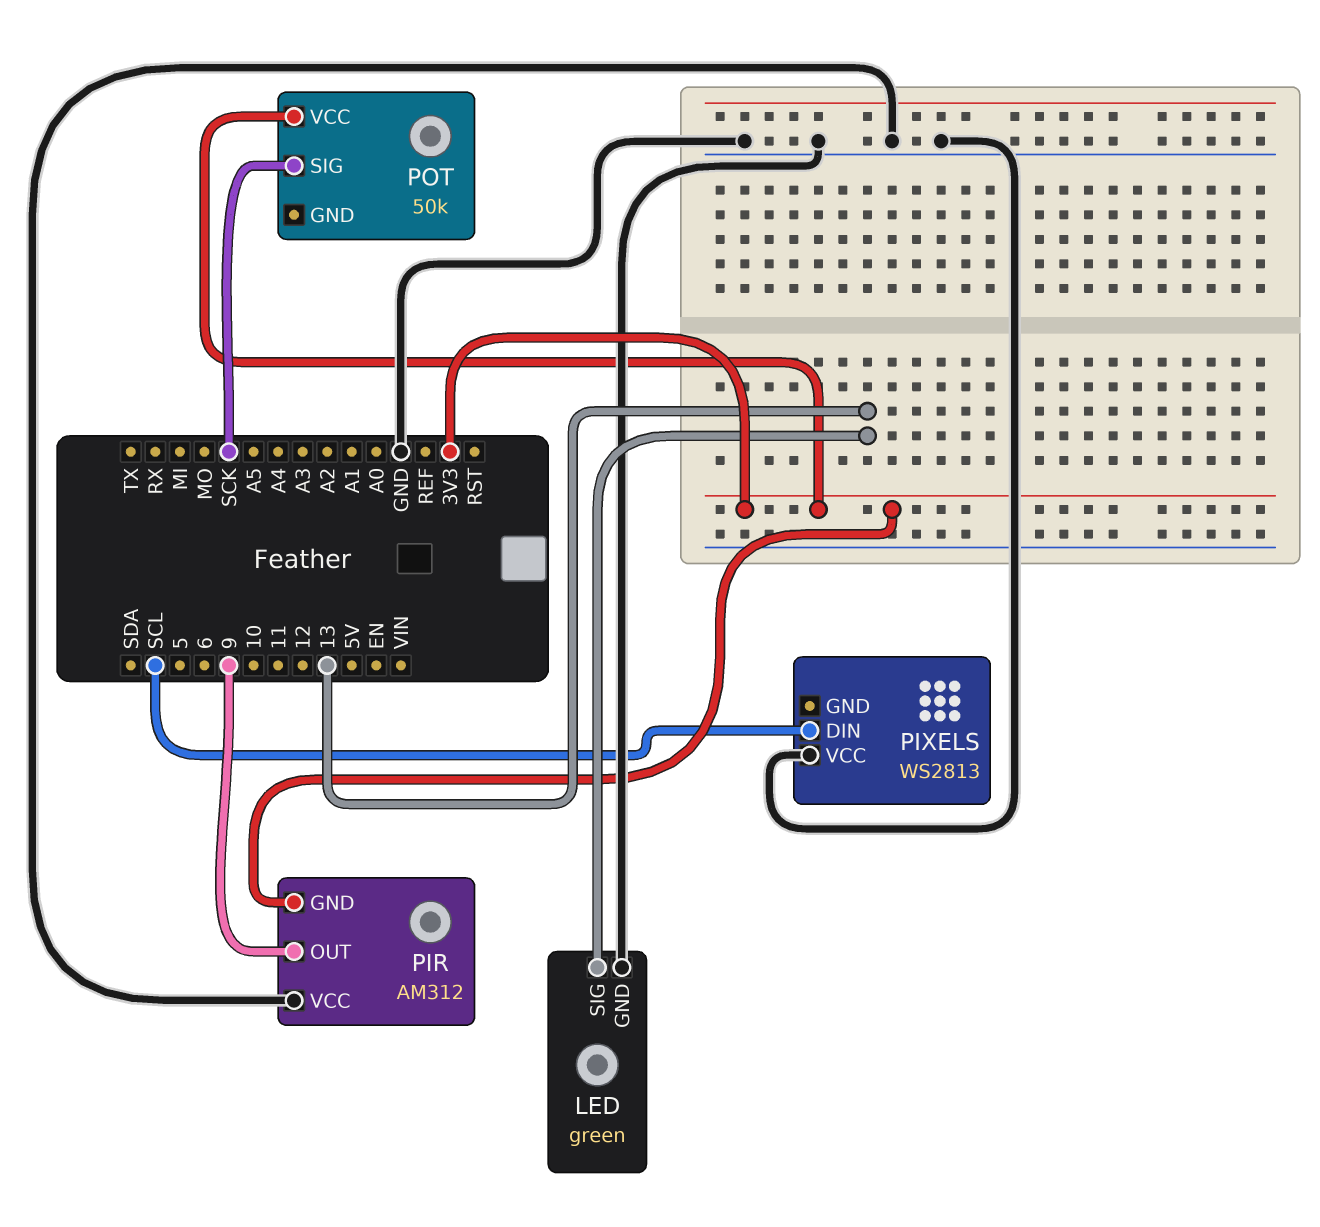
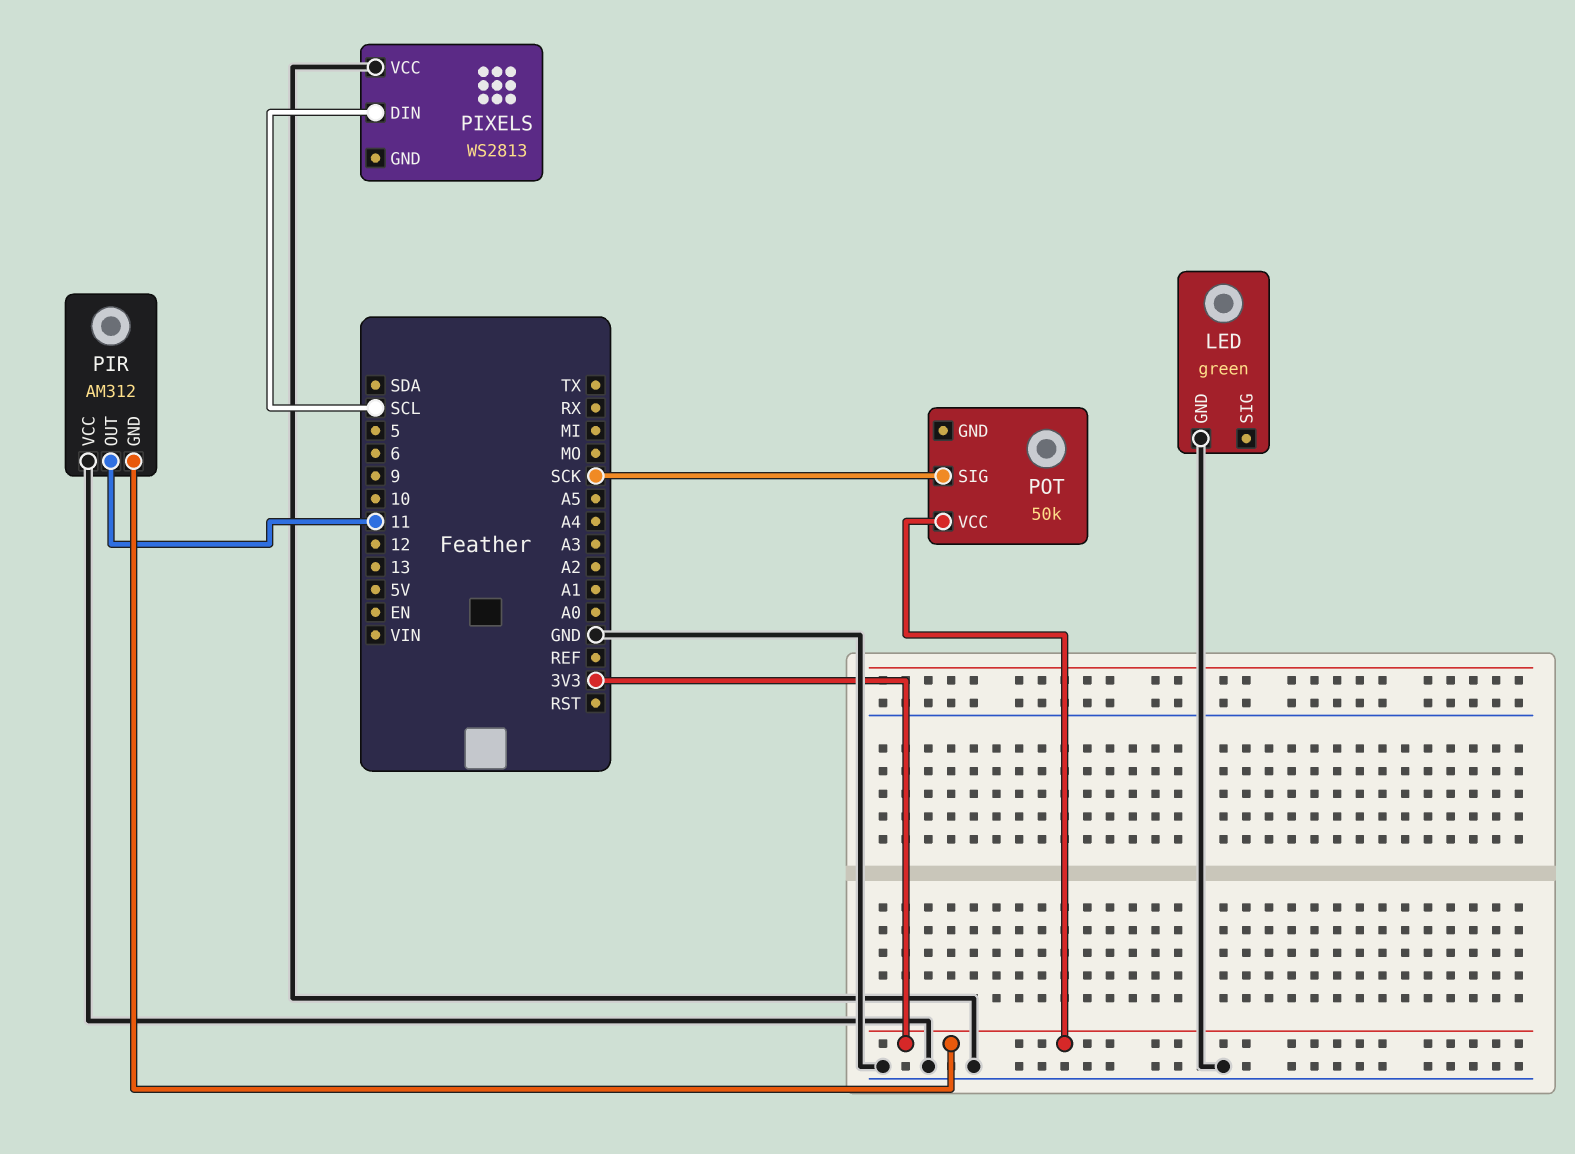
LED pin SIG: 13 -> none
PIR pin OUT: 9 -> 11

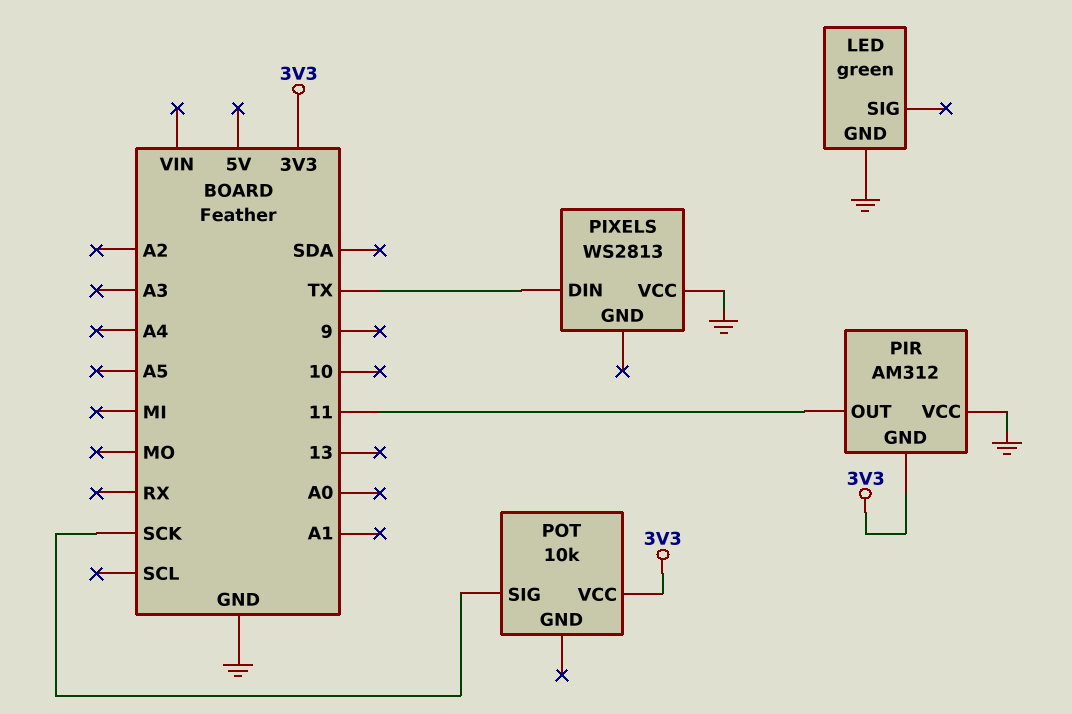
PIXELS pin DIN: SCL -> TX
POT: 50k -> 10k

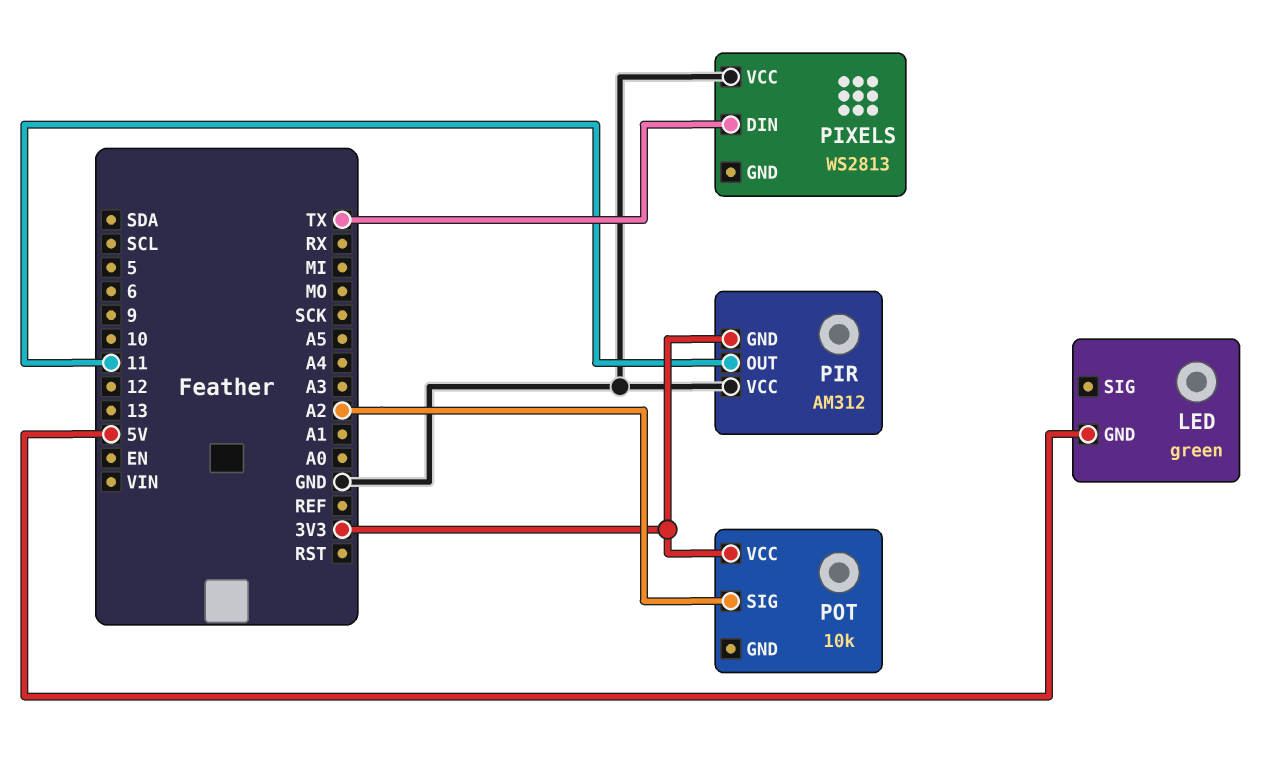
LED pin GND: GND -> 5V
POT pin SIG: SCK -> A2

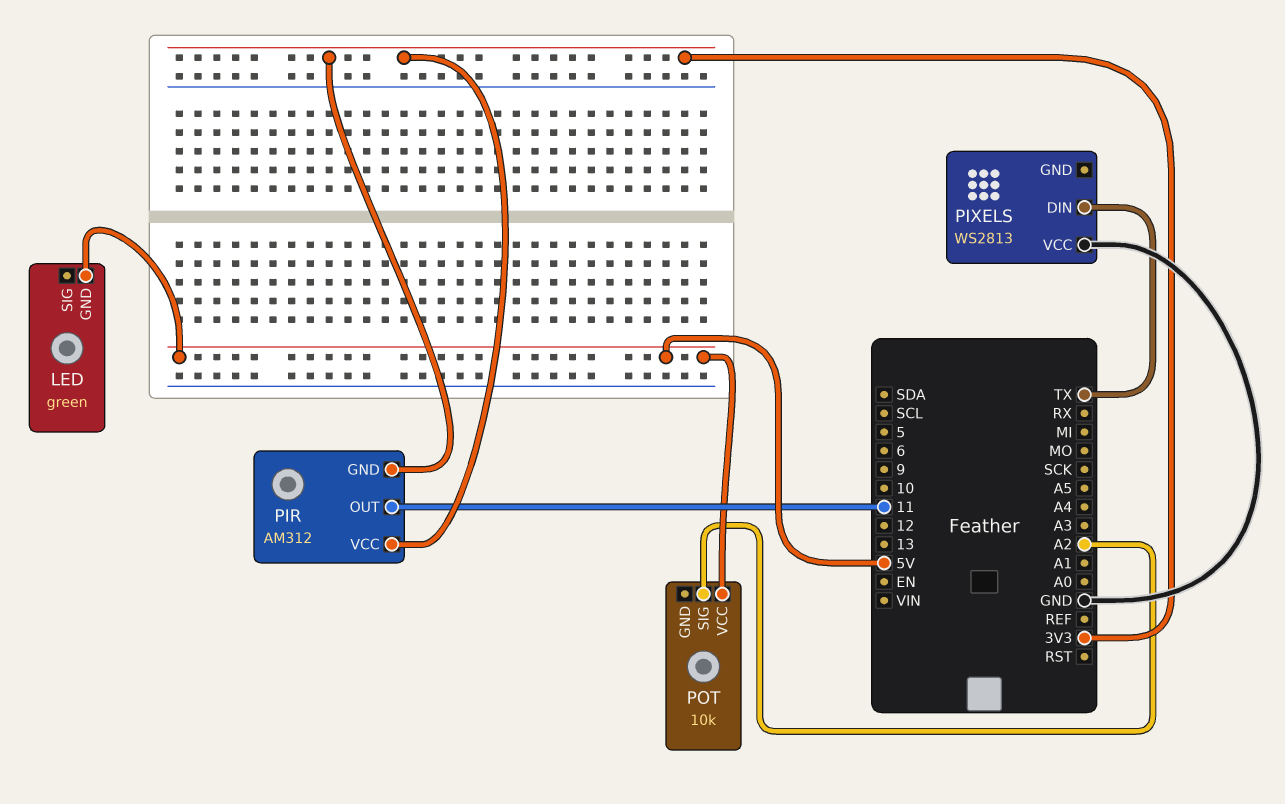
PIR pin VCC: GND -> 3V3
POT pin VCC: 3V3 -> 5V

